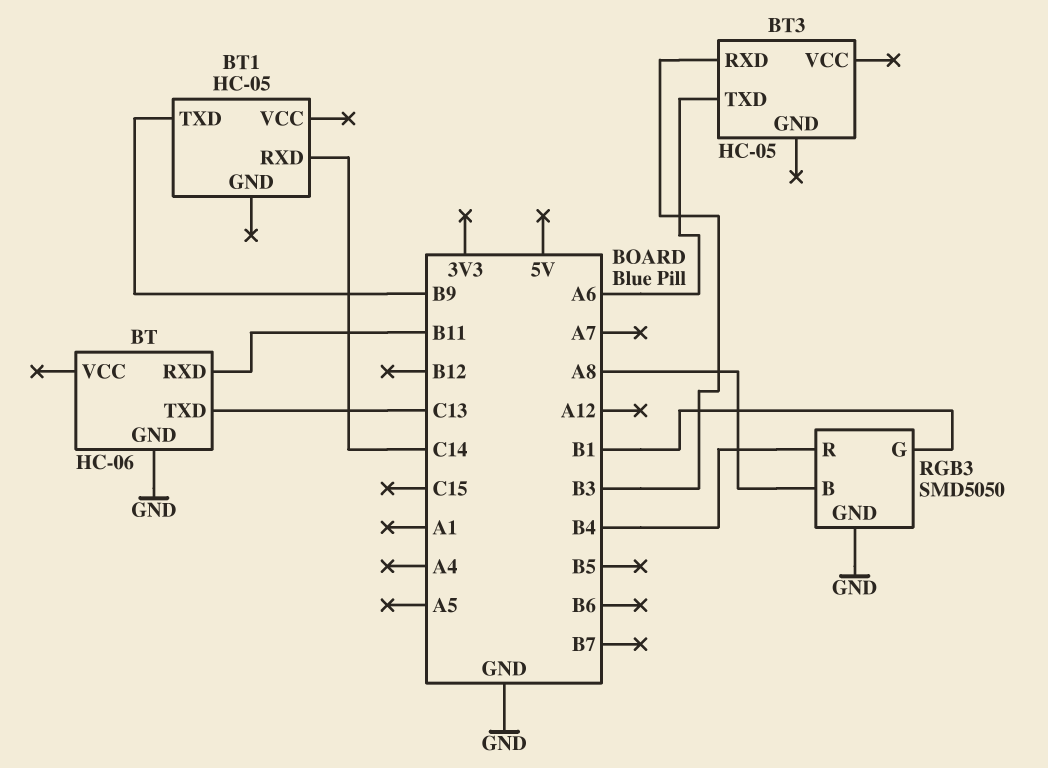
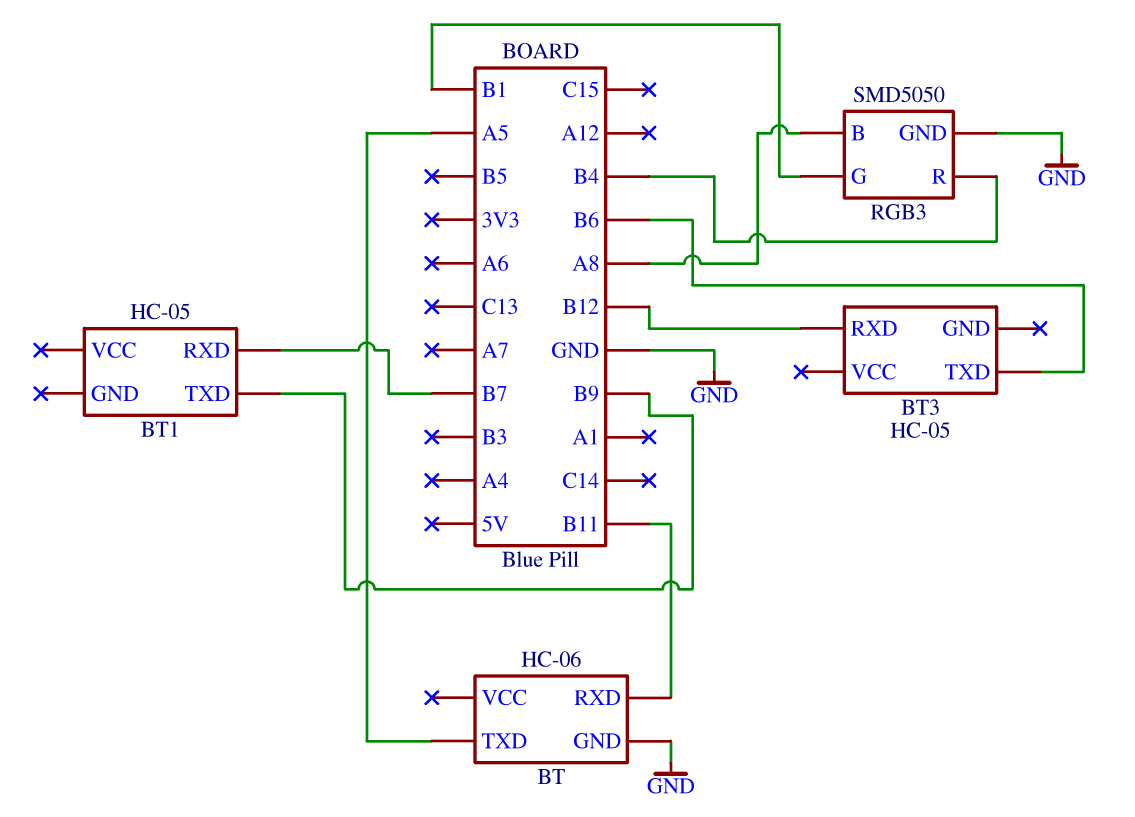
BT pin TXD: C13 -> A5
BT1 pin RXD: C14 -> B7
BT3 pin RXD: B3 -> B12
BT3 pin TXD: A6 -> B6

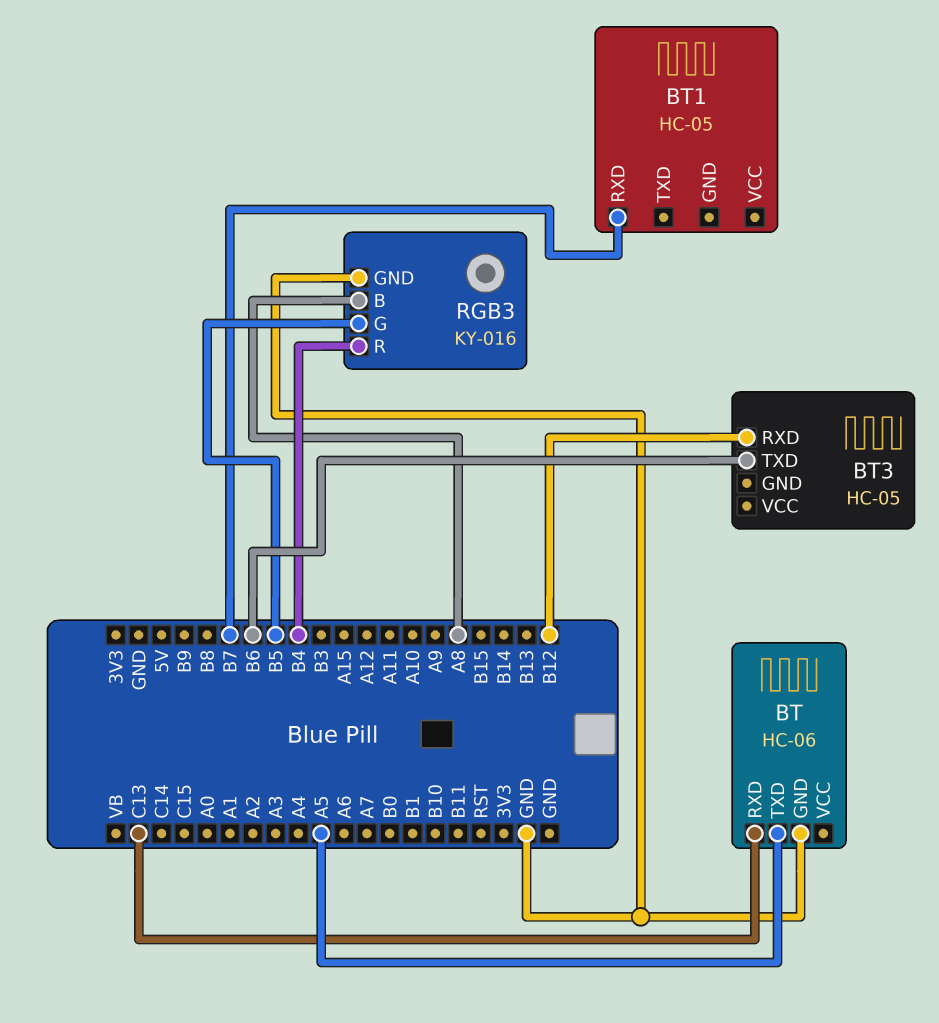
BT pin RXD: B11 -> C13
BT1 pin TXD: B9 -> none
RGB3: SMD5050 -> KY-016
RGB3 pin G: B1 -> B5

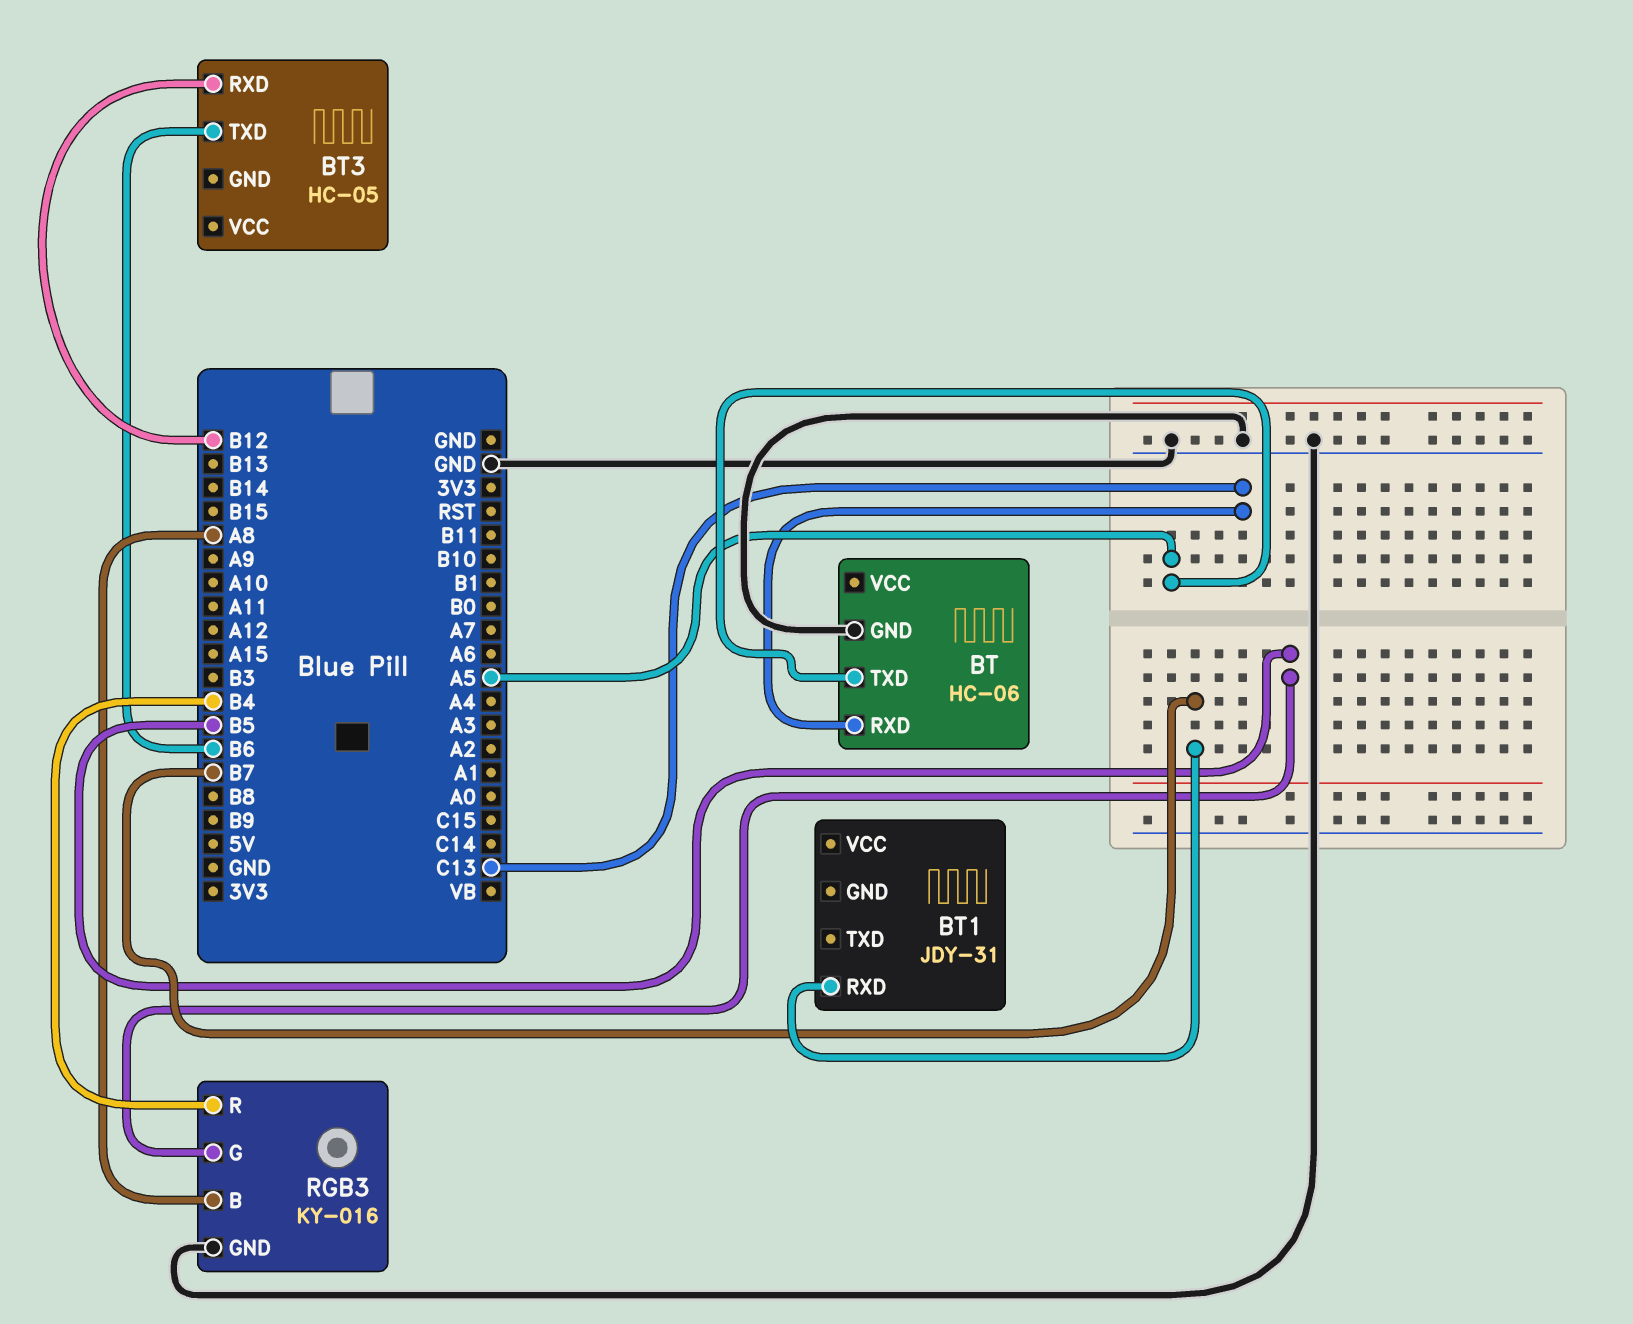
BT1: HC-05 -> JDY-31

